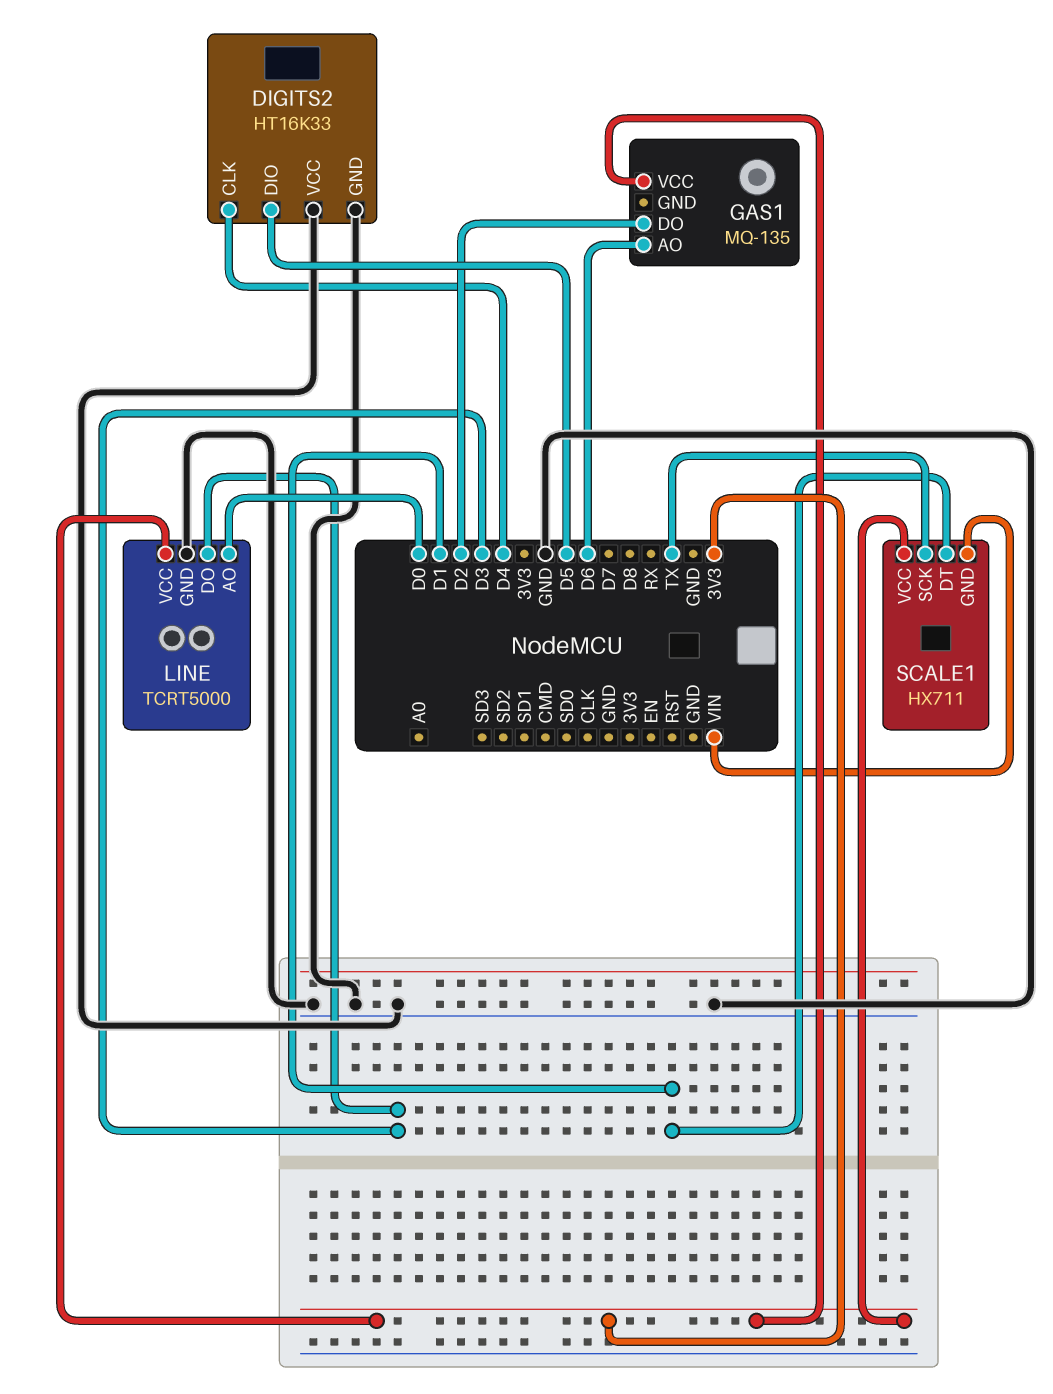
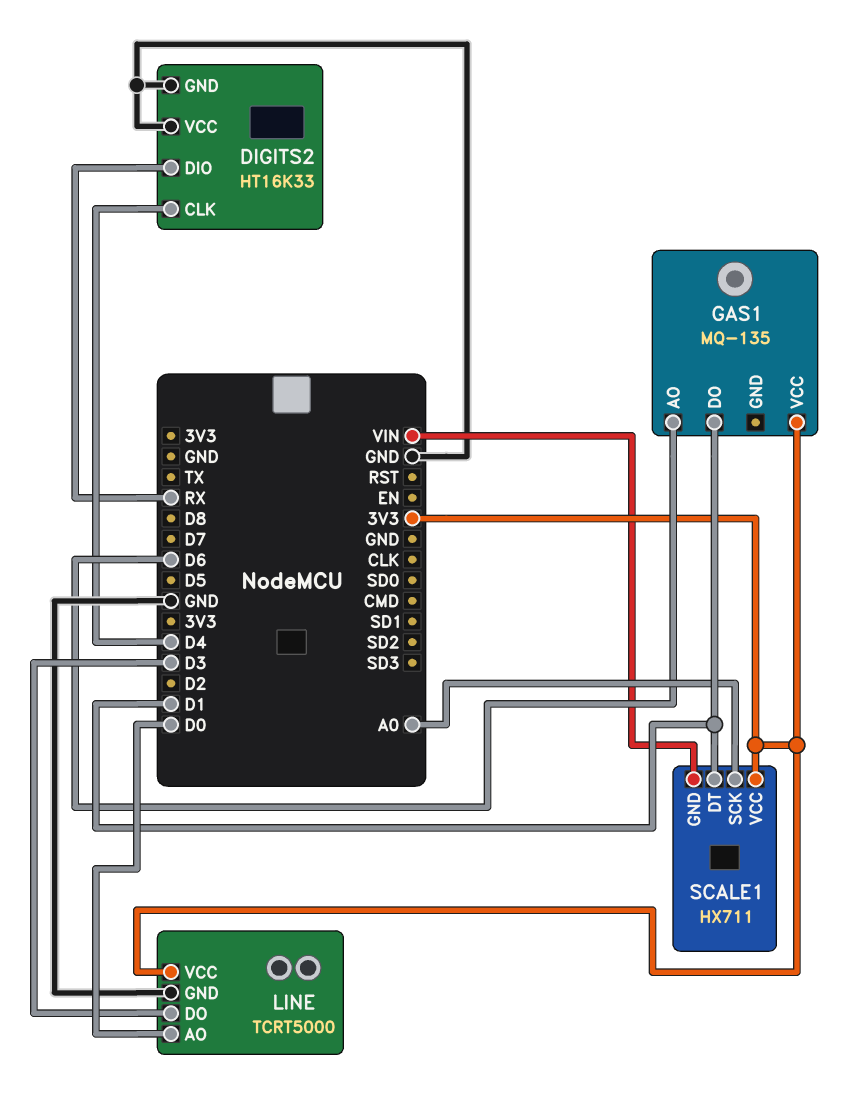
DIGITS2 pin DIO: D5 -> RX
GAS1 pin DO: D2 -> D1
SCALE1 pin SCK: TX -> A0

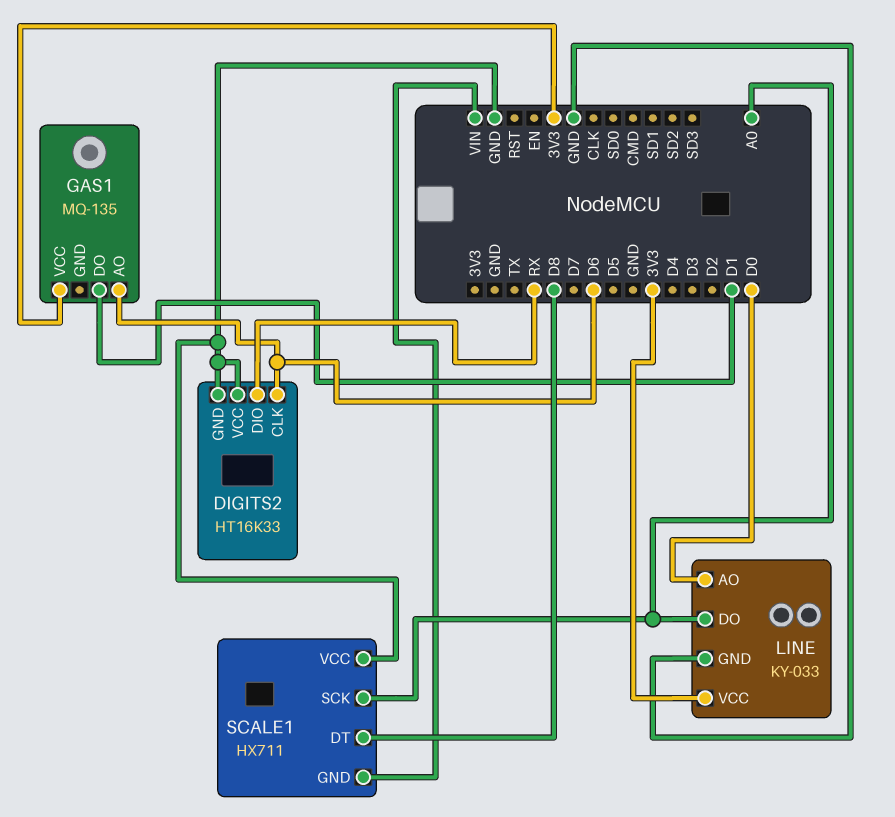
DIGITS2 pin CLK: D4 -> D6
LINE: TCRT5000 -> KY-033
LINE pin DO: D3 -> A0
SCALE1 pin DT: D1 -> D8
SCALE1 pin VCC: 3V3 -> GND

